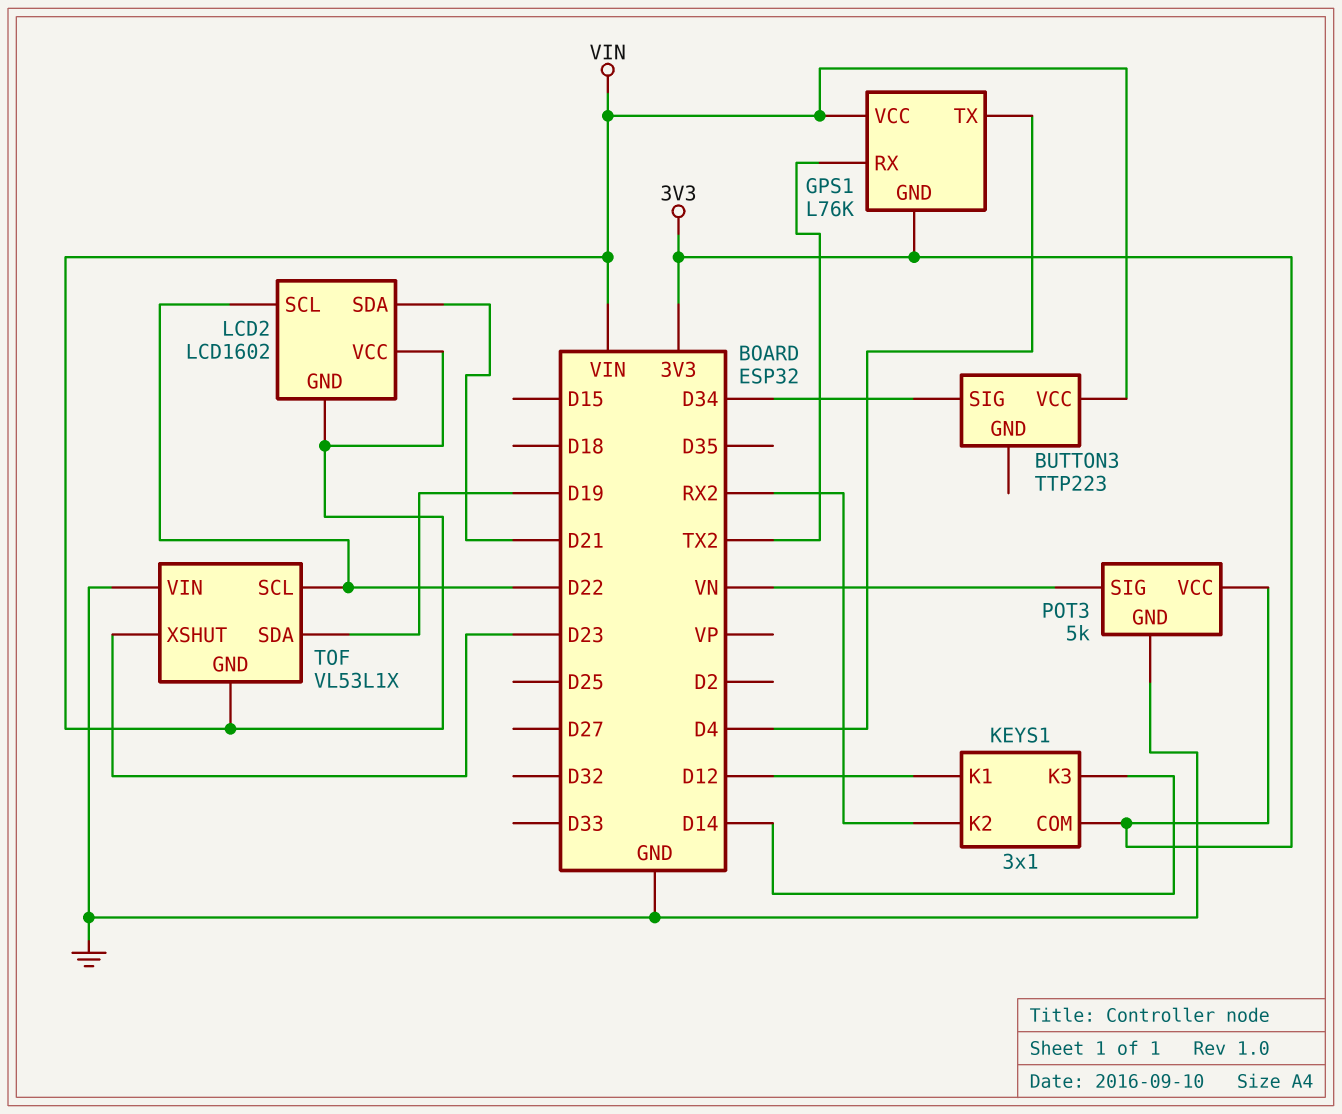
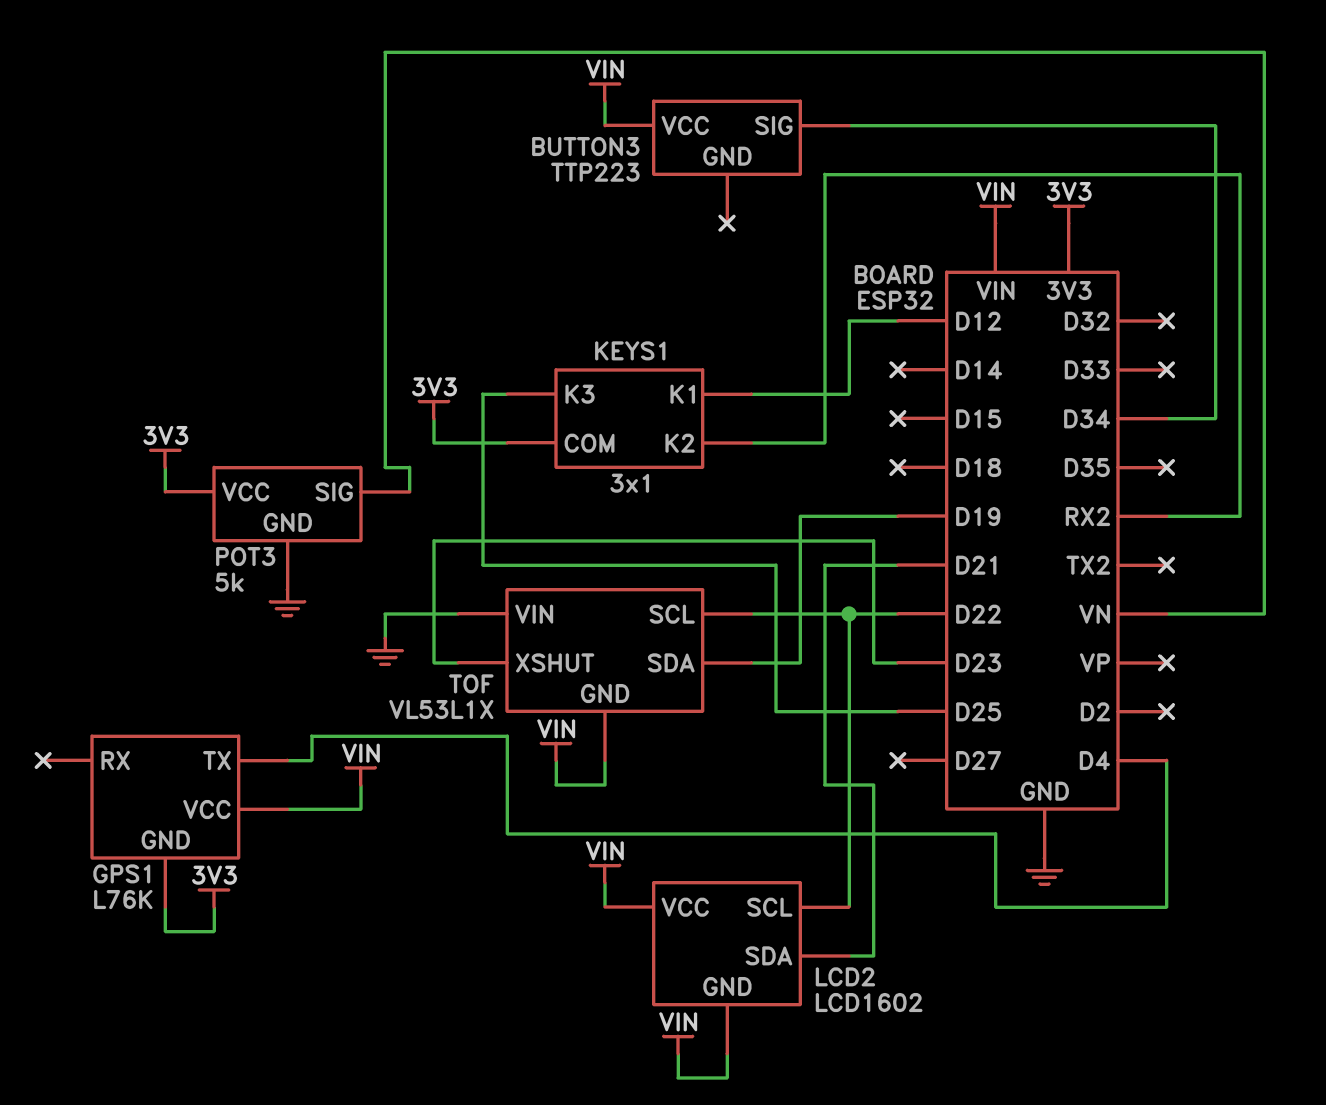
GPS1 pin RX: TX2 -> none
KEYS1 pin K3: D14 -> D25

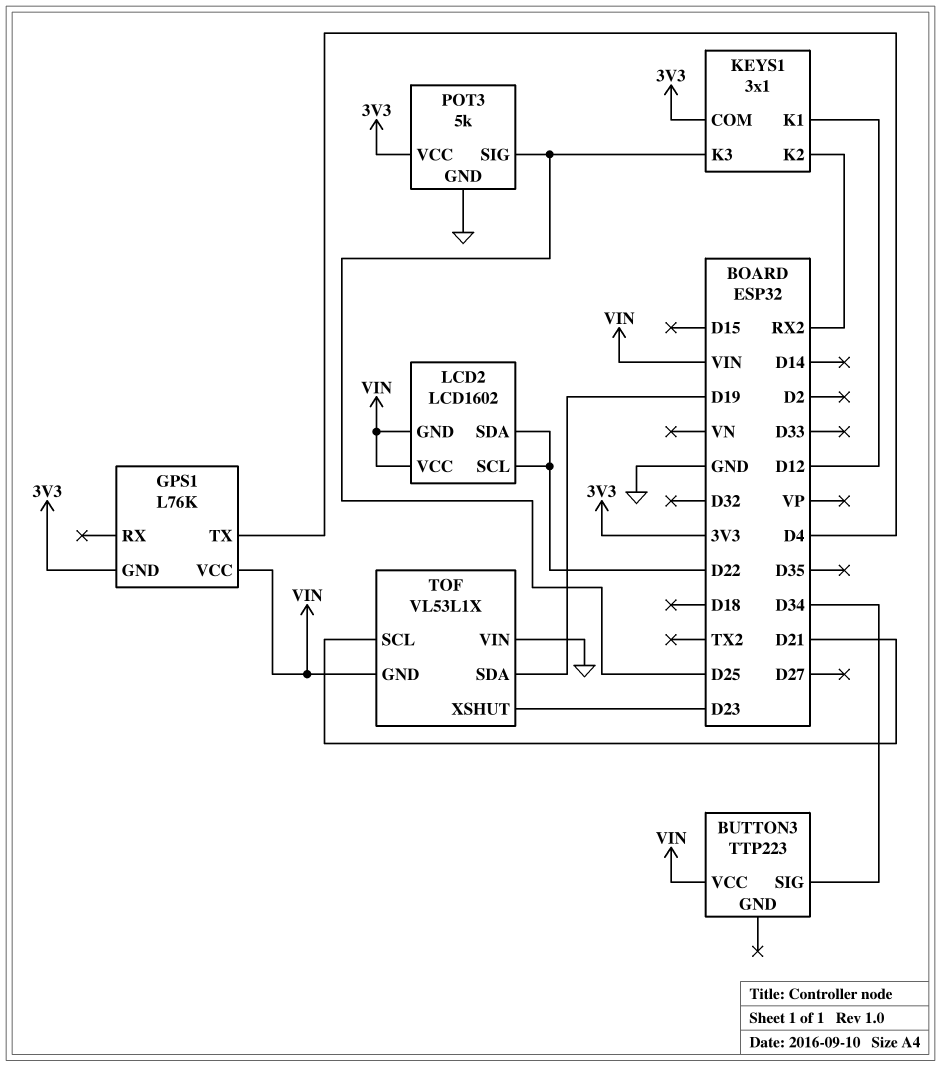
LCD2 pin SDA: D21 -> D22
POT3 pin SIG: VN -> D25
TOF pin SCL: D22 -> D21

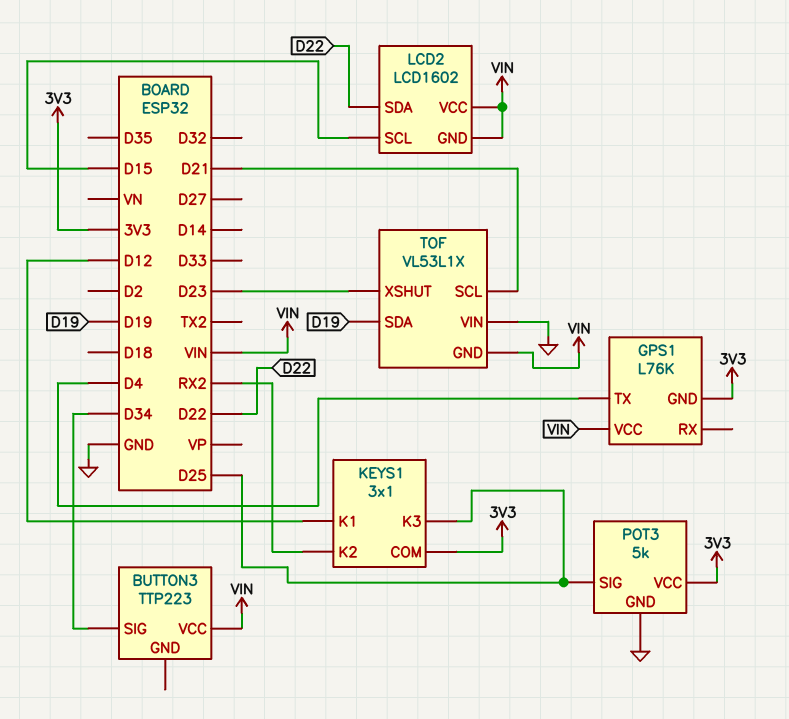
LCD2 pin SCL: D22 -> D15

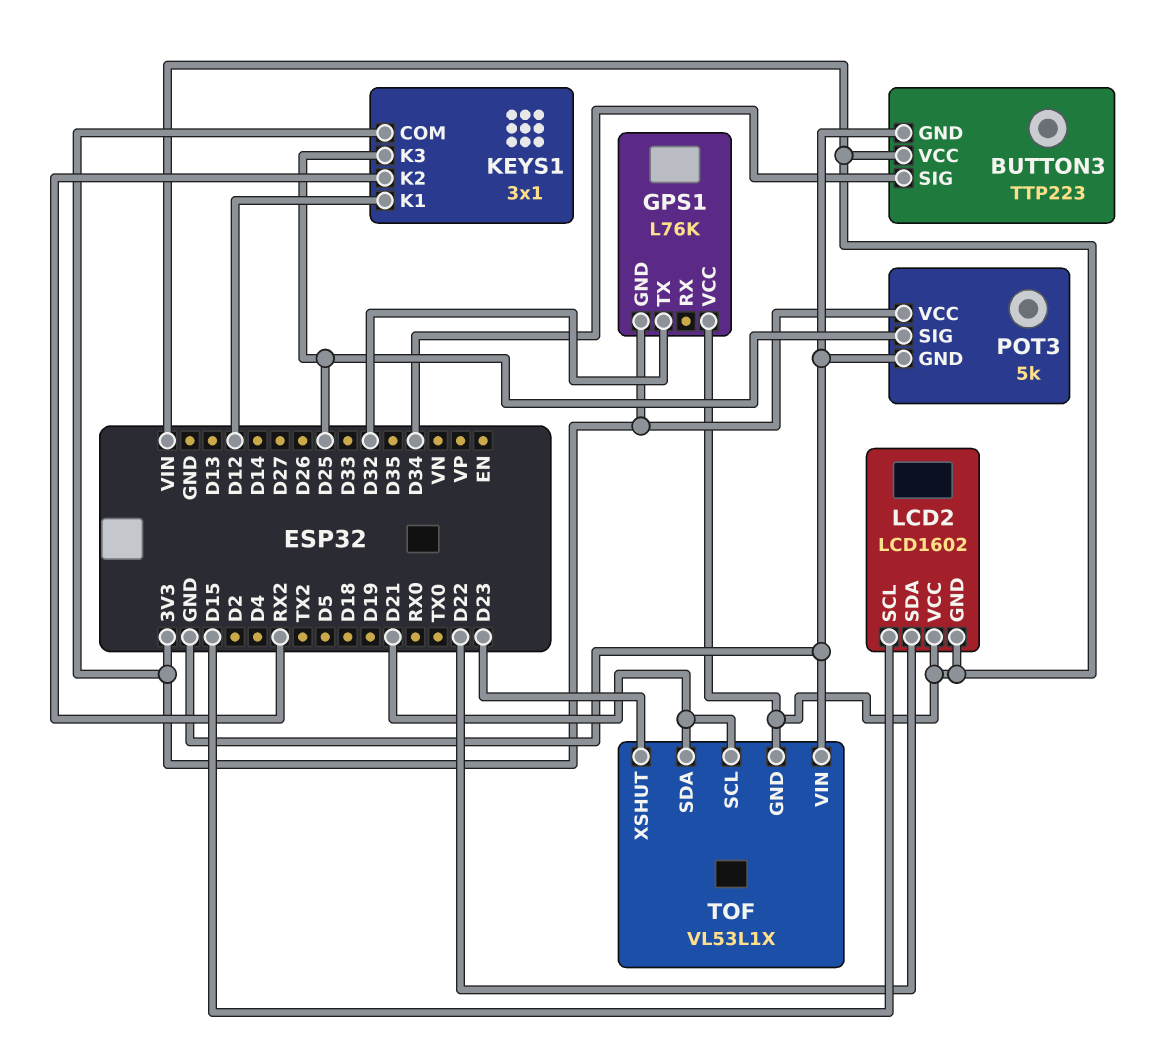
BUTTON3 pin GND: none -> GND
GPS1 pin TX: D4 -> D32
TOF pin SDA: D19 -> D21

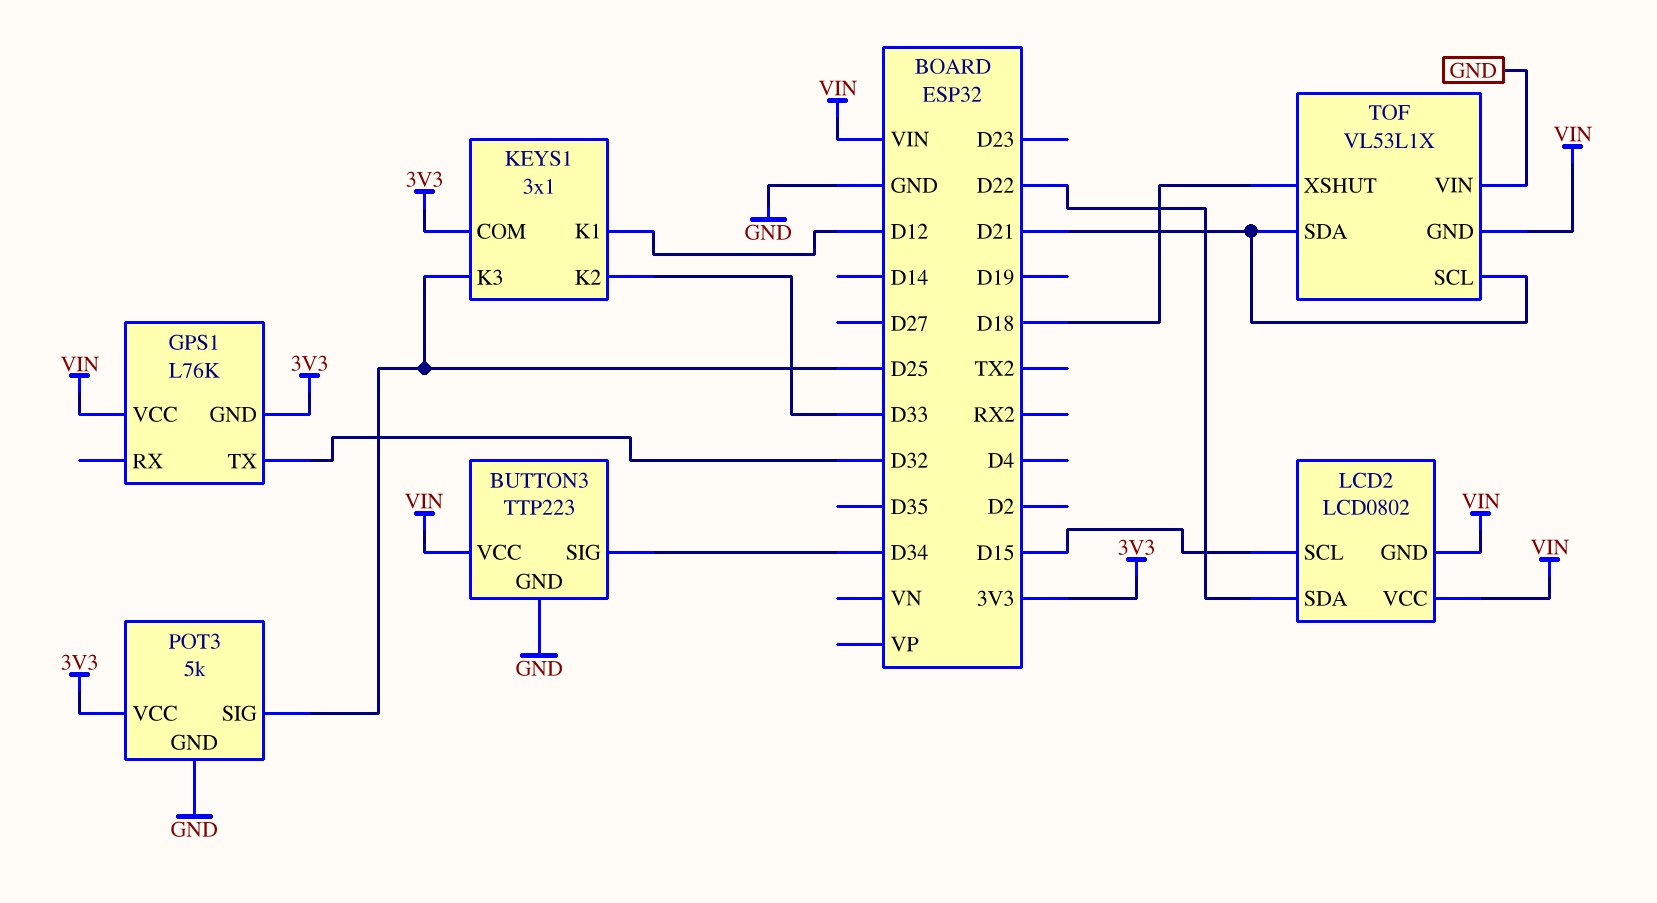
KEYS1 pin K2: RX2 -> D33
LCD2: LCD1602 -> LCD0802
TOF pin XSHUT: D23 -> D18

